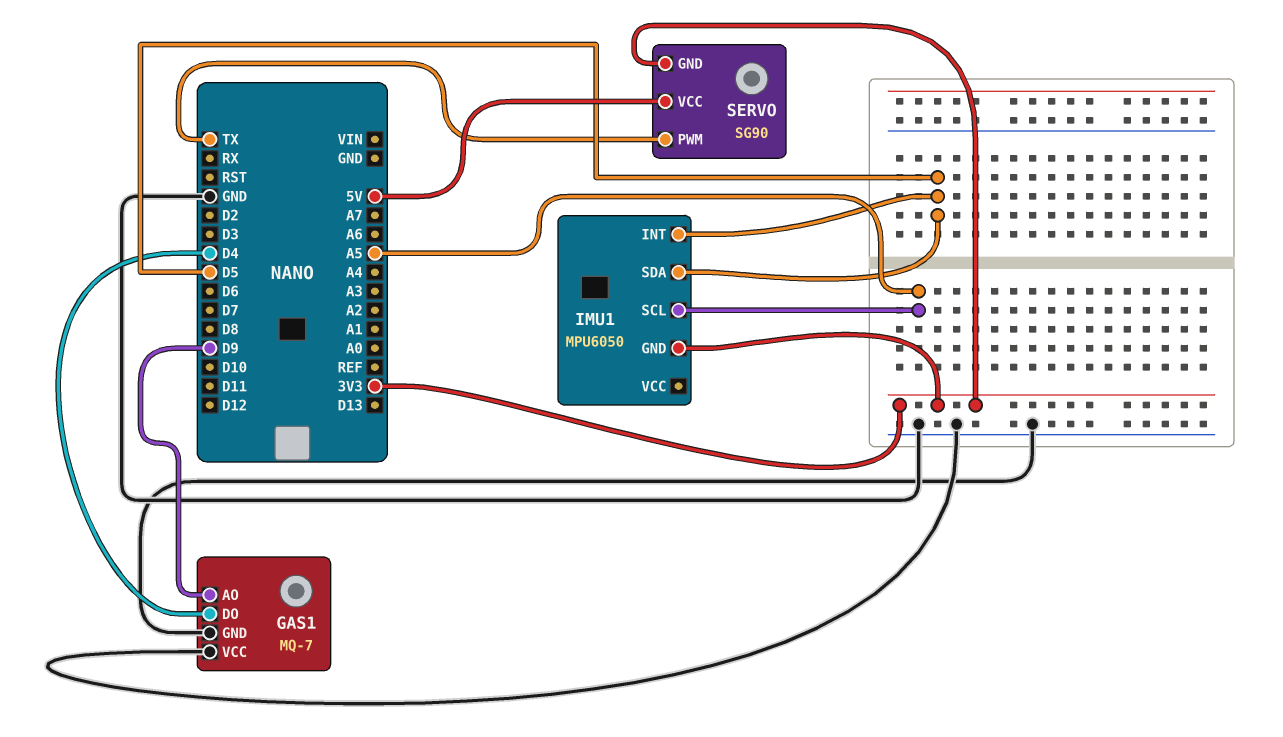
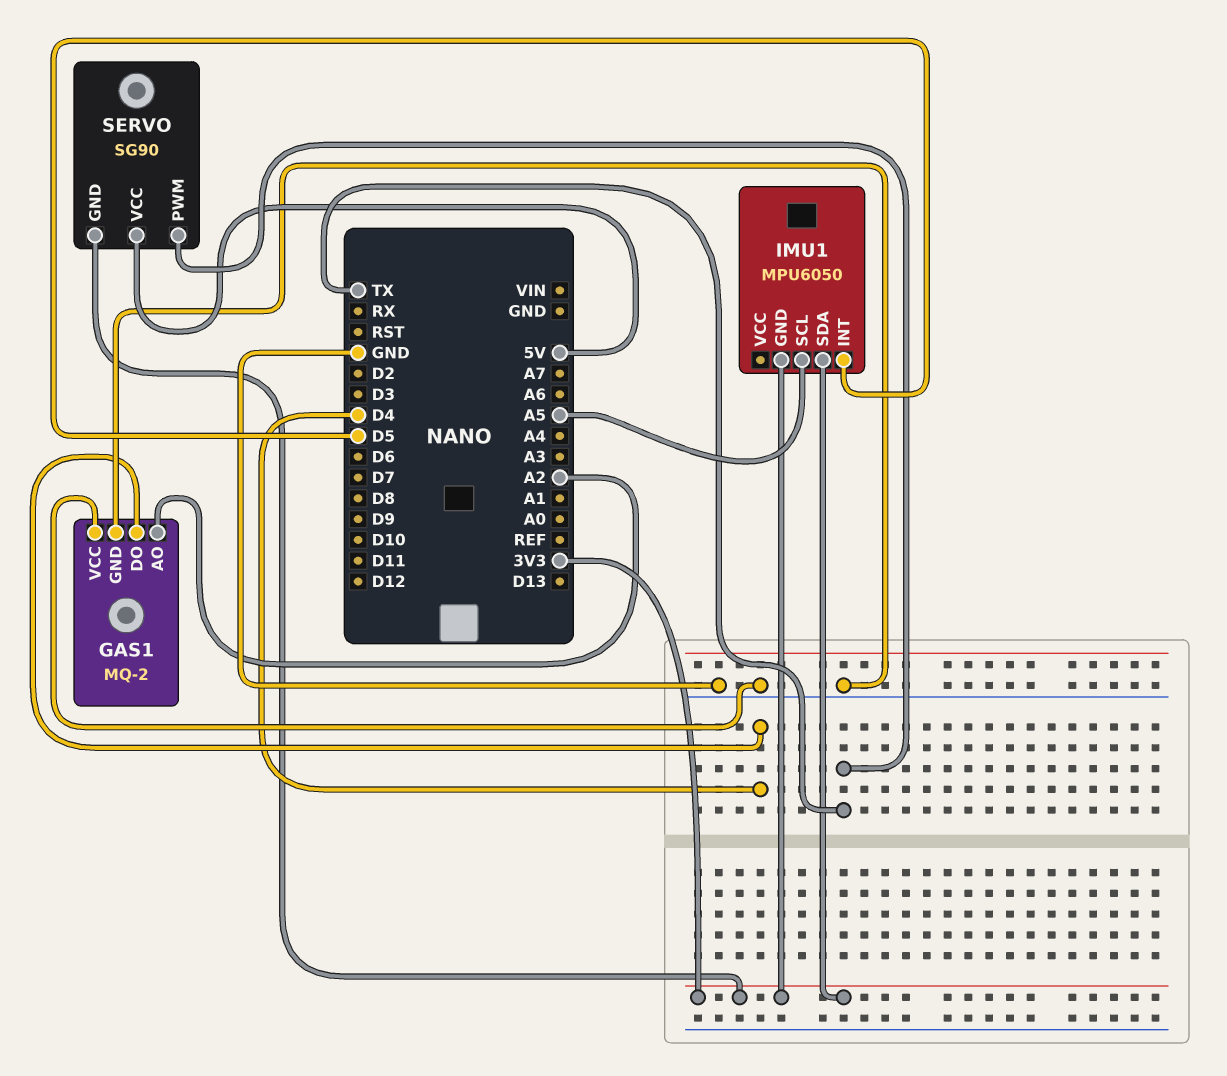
GAS1: MQ-7 -> MQ-2
GAS1 pin AO: D9 -> A2
IMU1 pin SDA: D5 -> 3V3

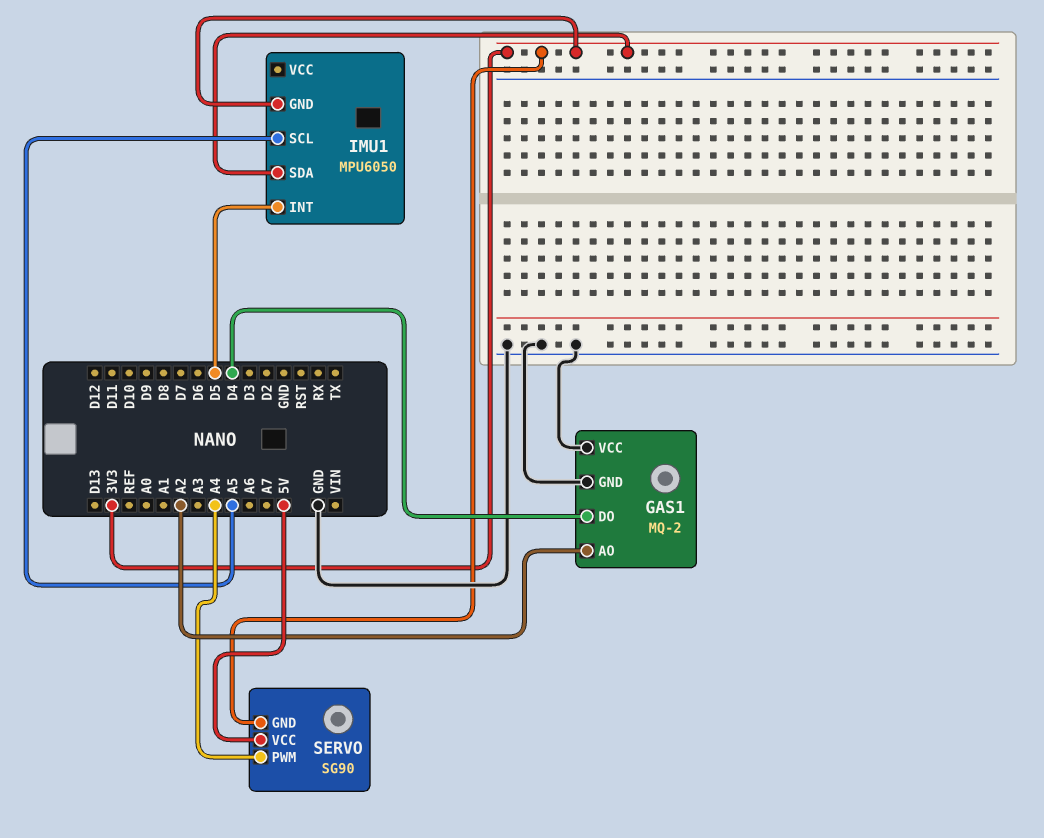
SERVO pin PWM: TX -> A4

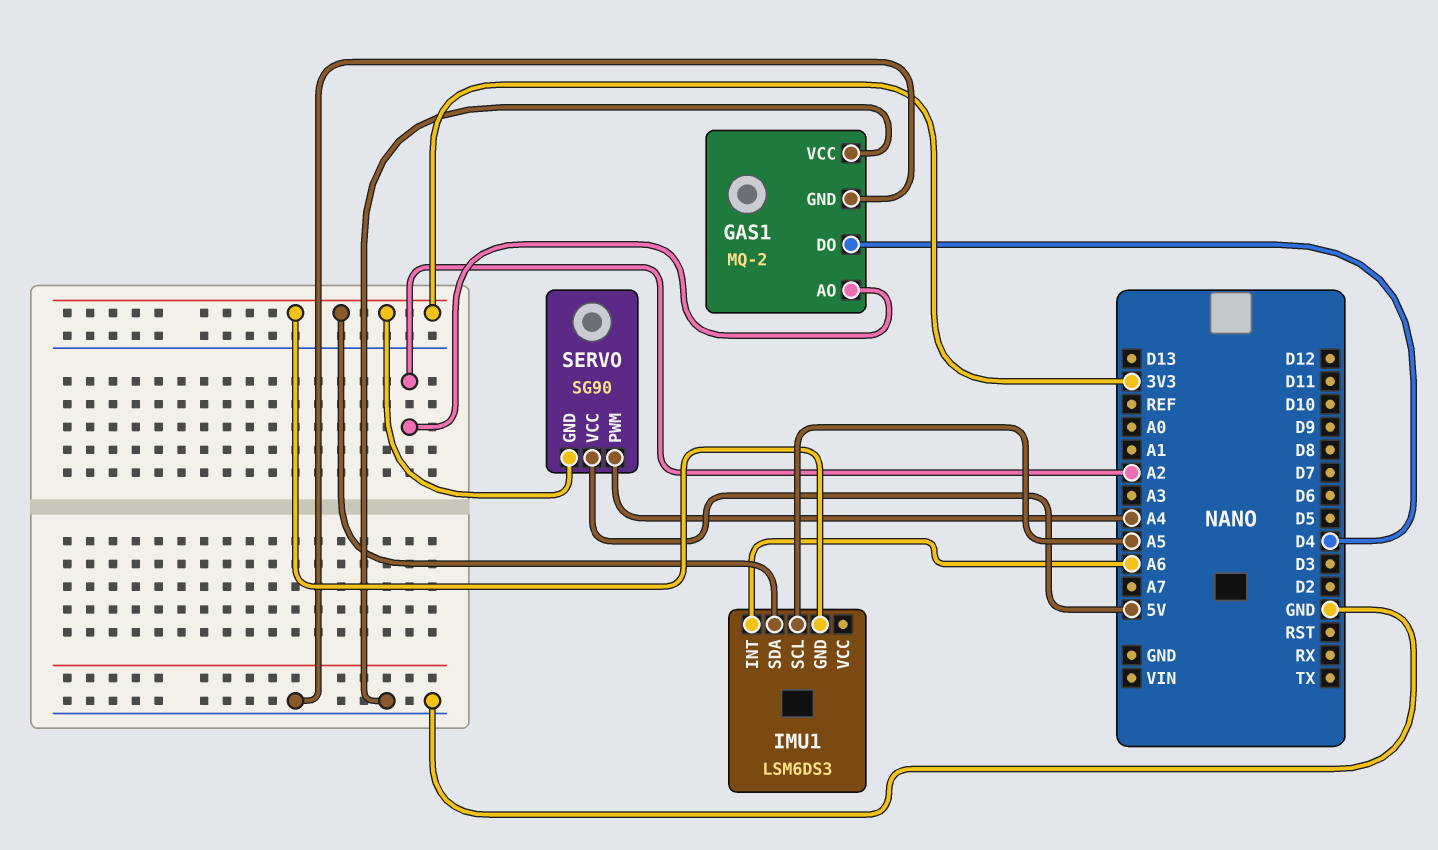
IMU1: MPU6050 -> LSM6DS3
IMU1 pin INT: D5 -> A6

